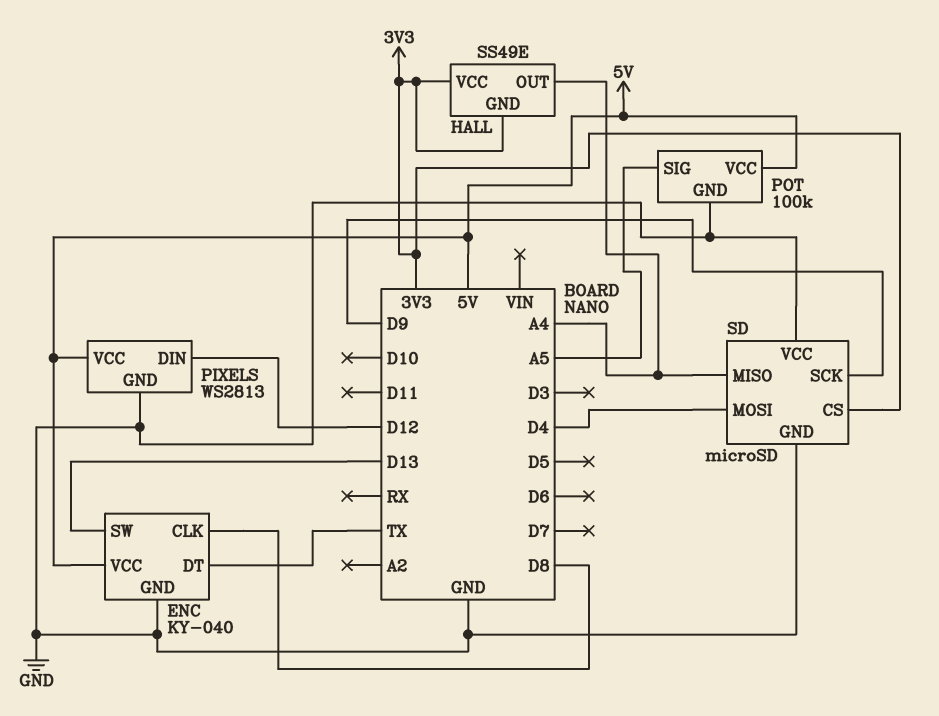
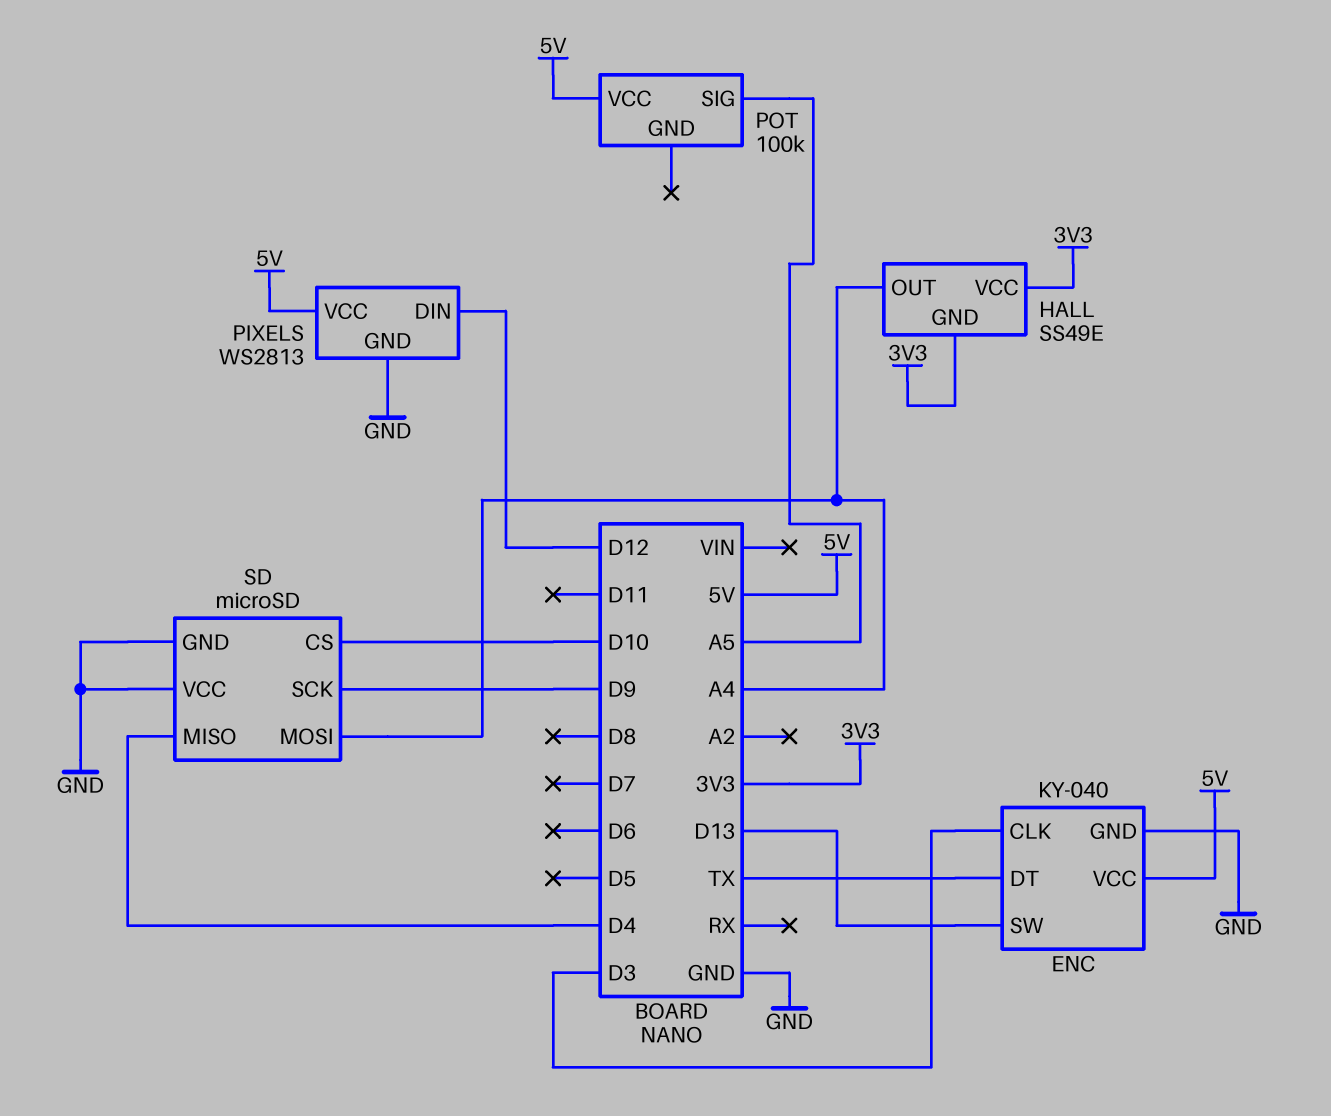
ENC pin CLK: D8 -> D3
POT pin GND: GND -> none
SD pin CS: 3V3 -> D10
SD pin MISO: A4 -> D4
SD pin MOSI: D4 -> A4

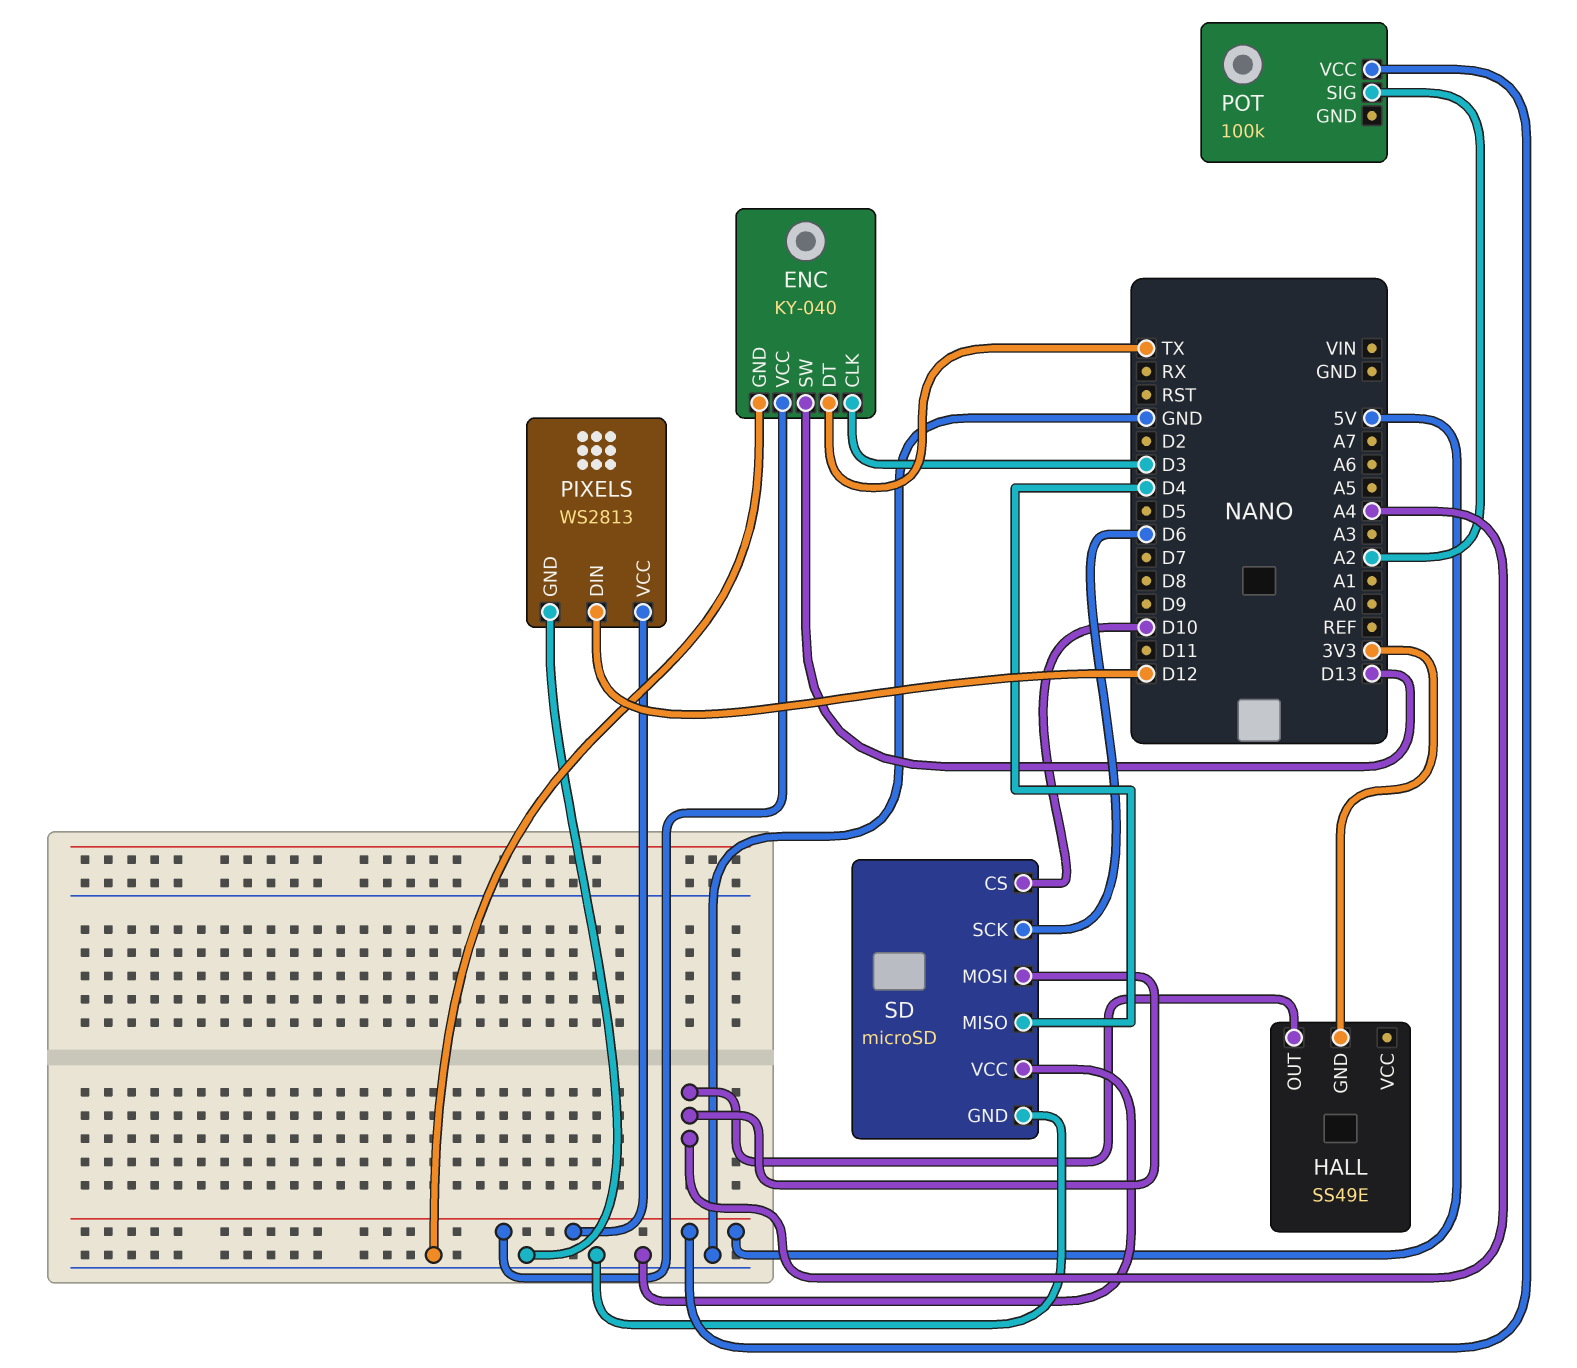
HALL pin VCC: 3V3 -> none
POT pin SIG: A5 -> A2
SD pin SCK: D9 -> D6

